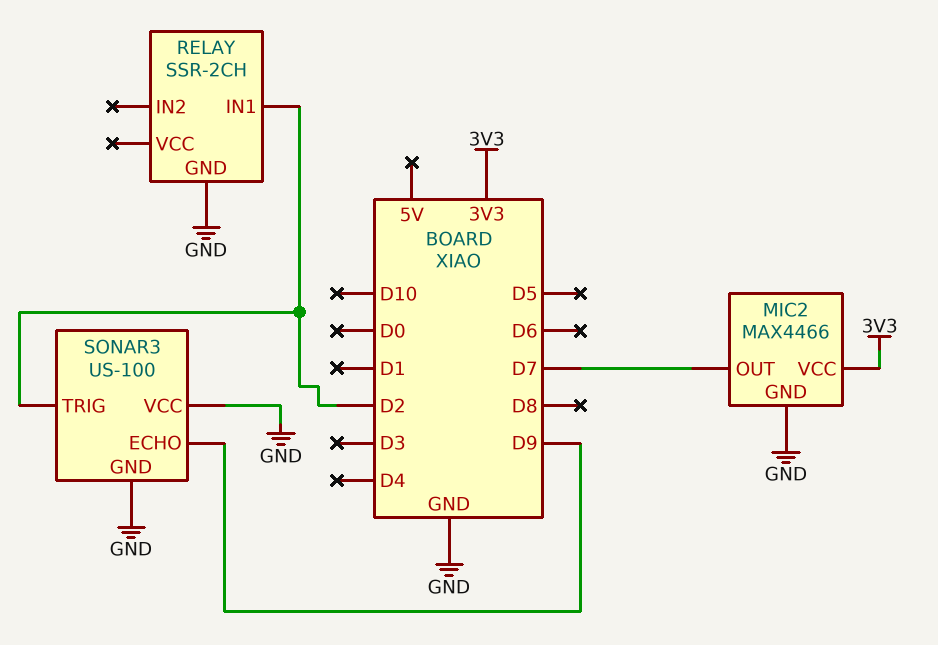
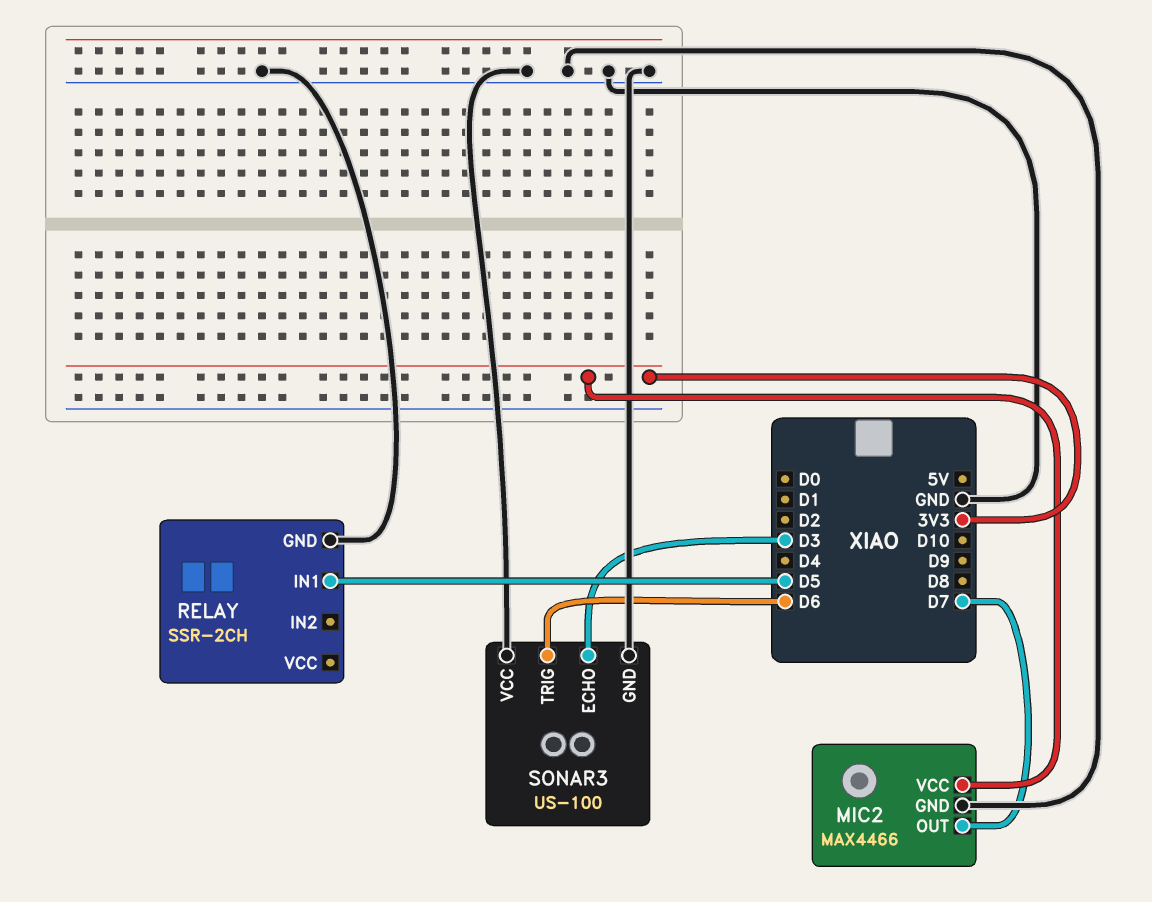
RELAY pin IN1: D2 -> D5
SONAR3 pin ECHO: D9 -> D3
SONAR3 pin TRIG: D2 -> D6

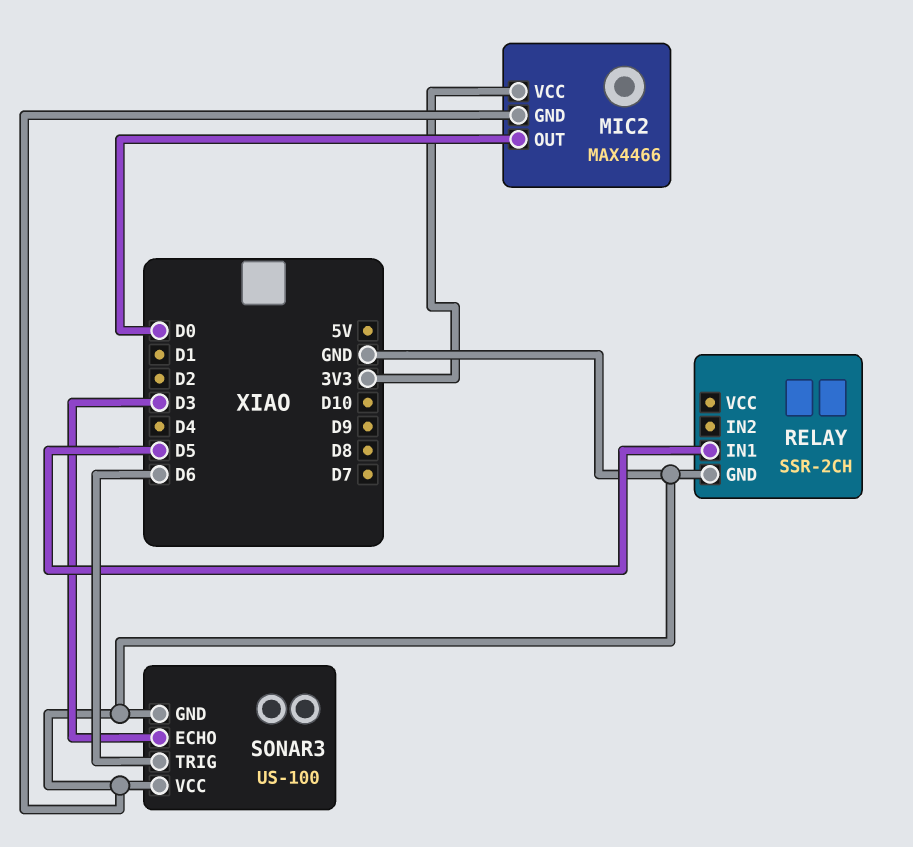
MIC2 pin OUT: D7 -> D0

